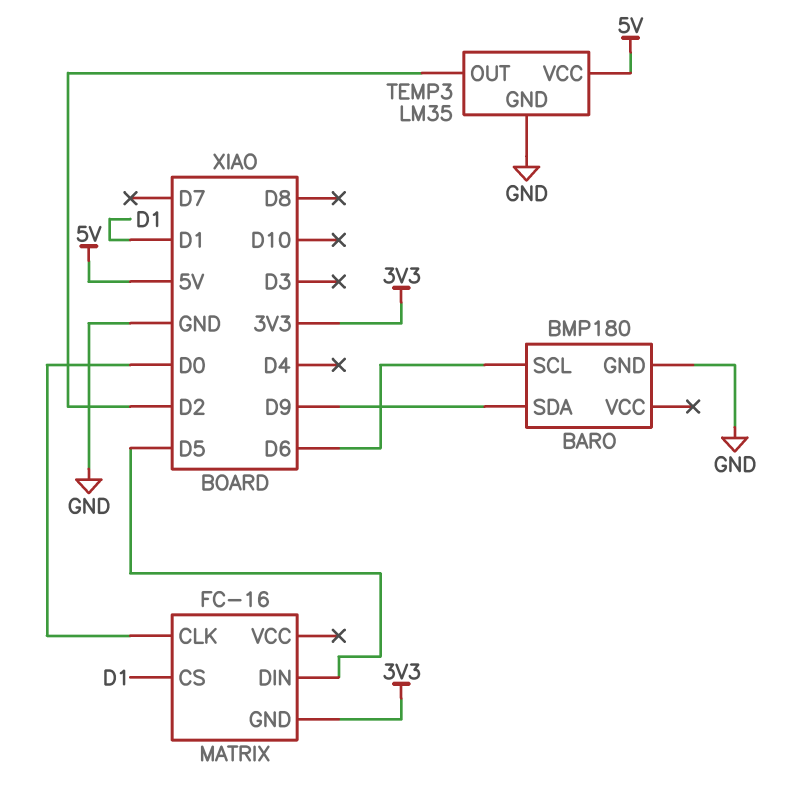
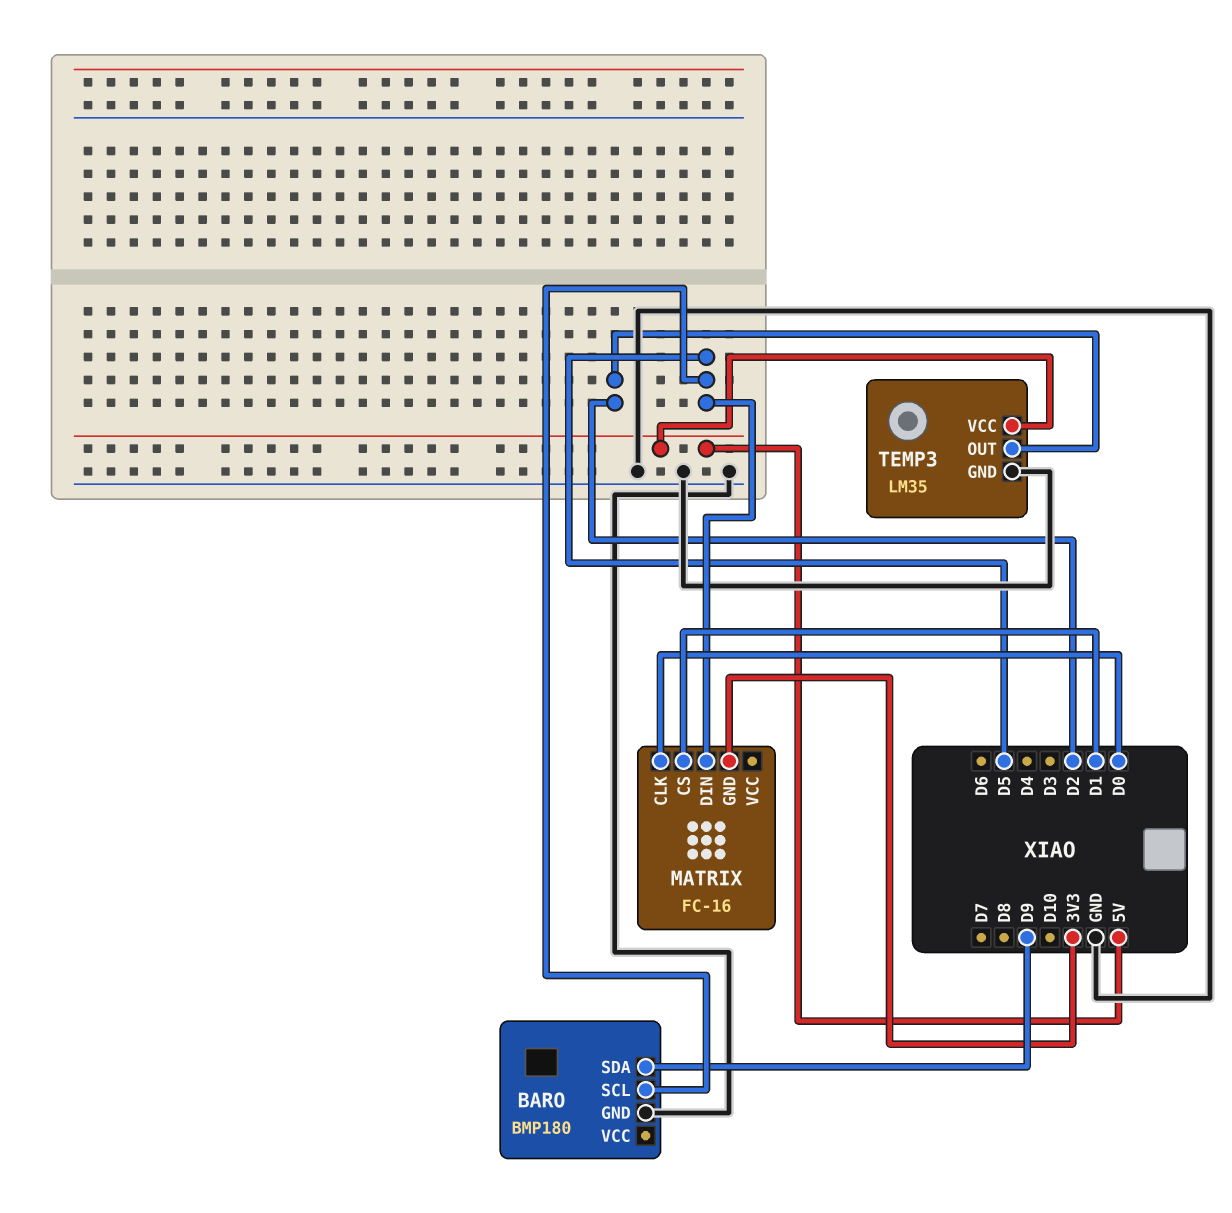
BARO pin SCL: D6 -> D5

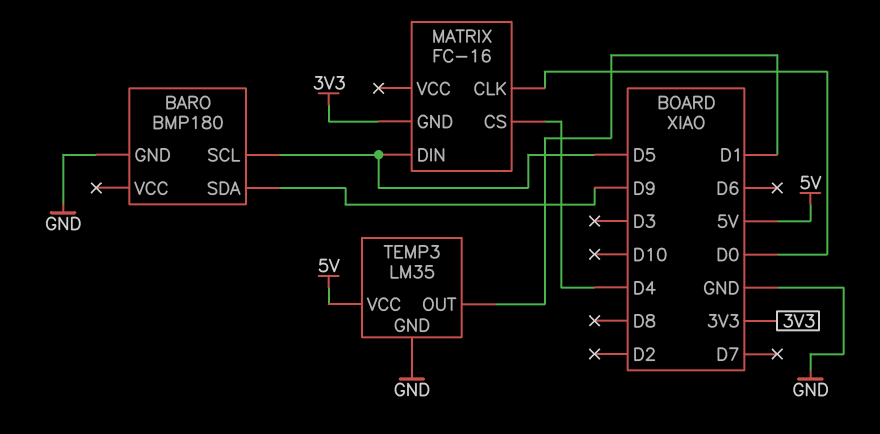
MATRIX pin CS: D1 -> D4
TEMP3 pin OUT: D2 -> D1

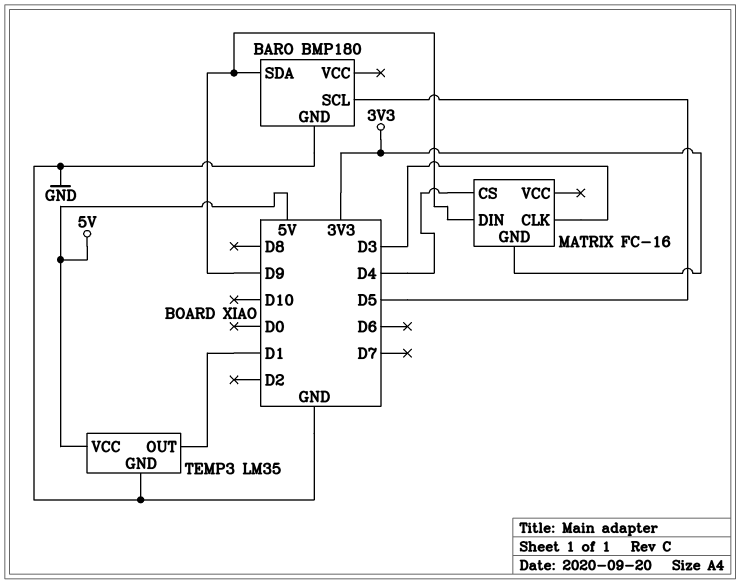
MATRIX pin CLK: D0 -> D3
MATRIX pin DIN: D5 -> D9

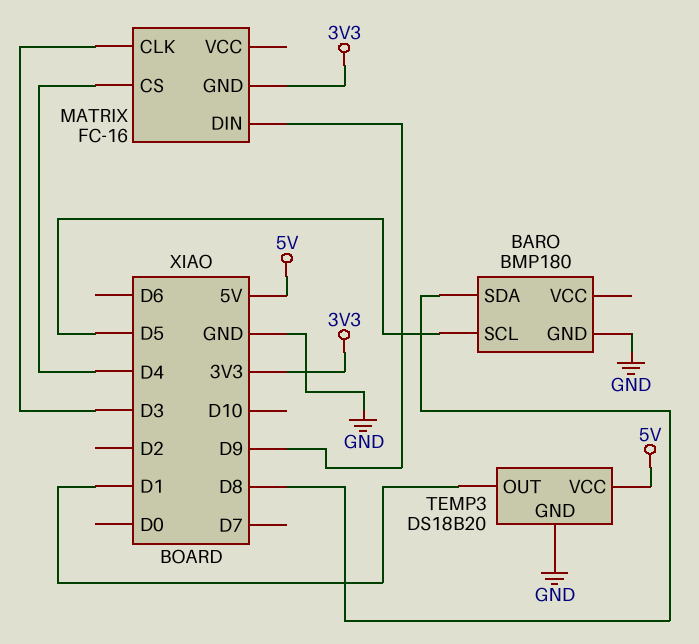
BARO pin SDA: D9 -> D8
TEMP3: LM35 -> DS18B20

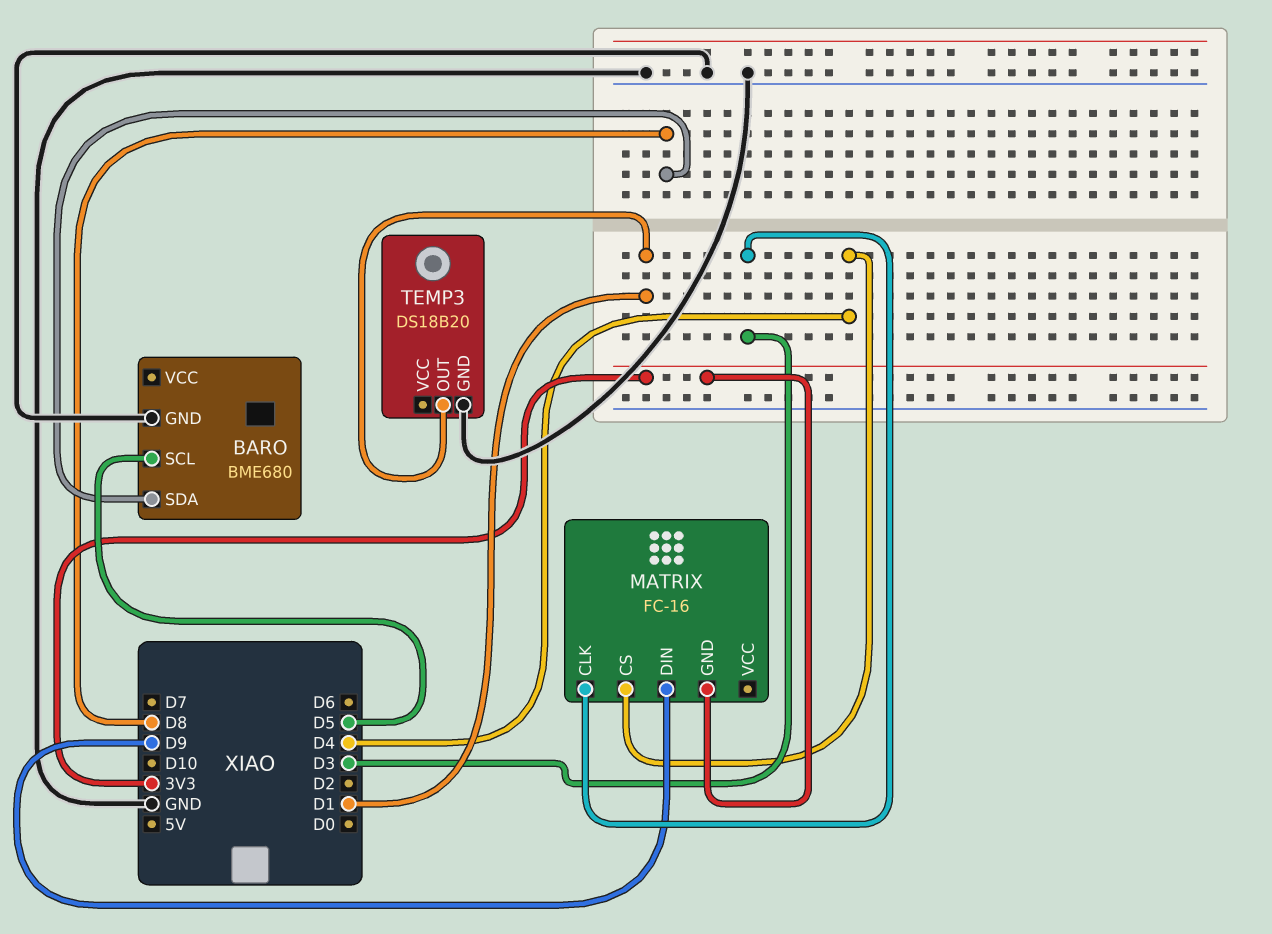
BARO: BMP180 -> BME680
TEMP3 pin VCC: 5V -> none

